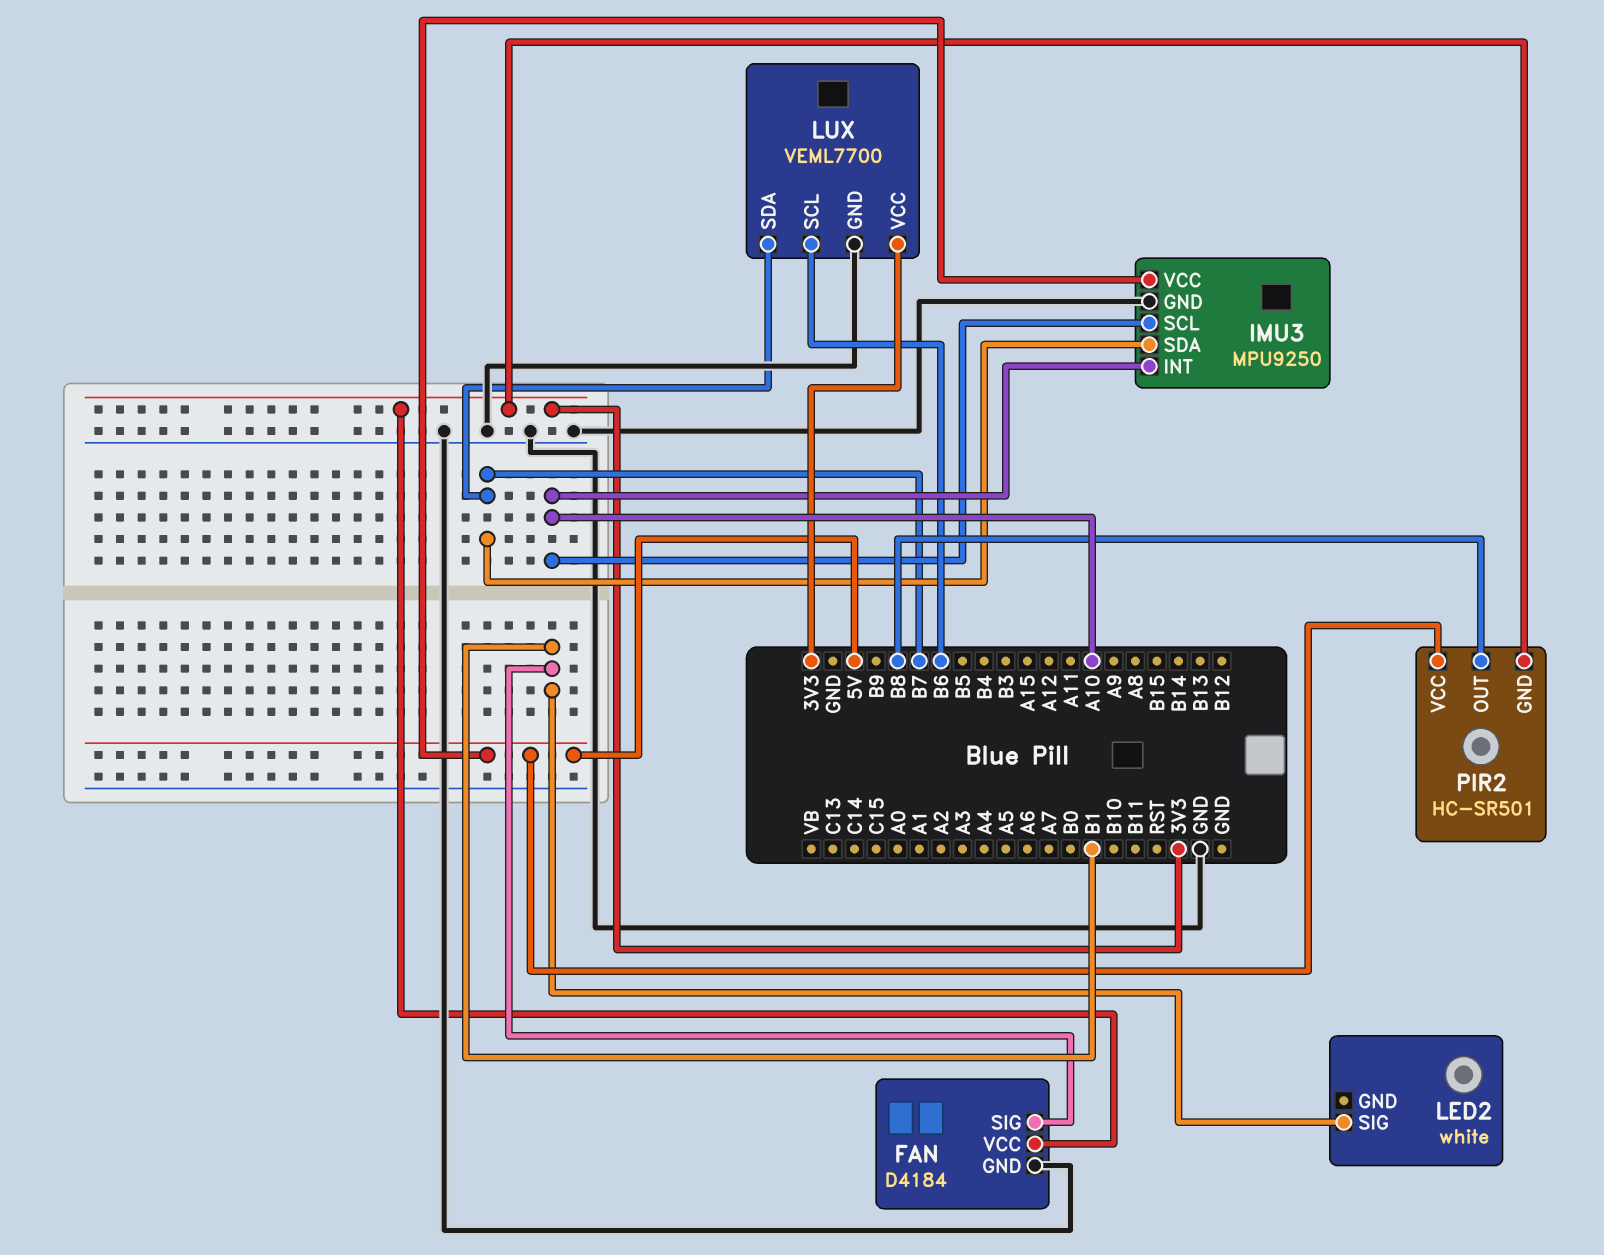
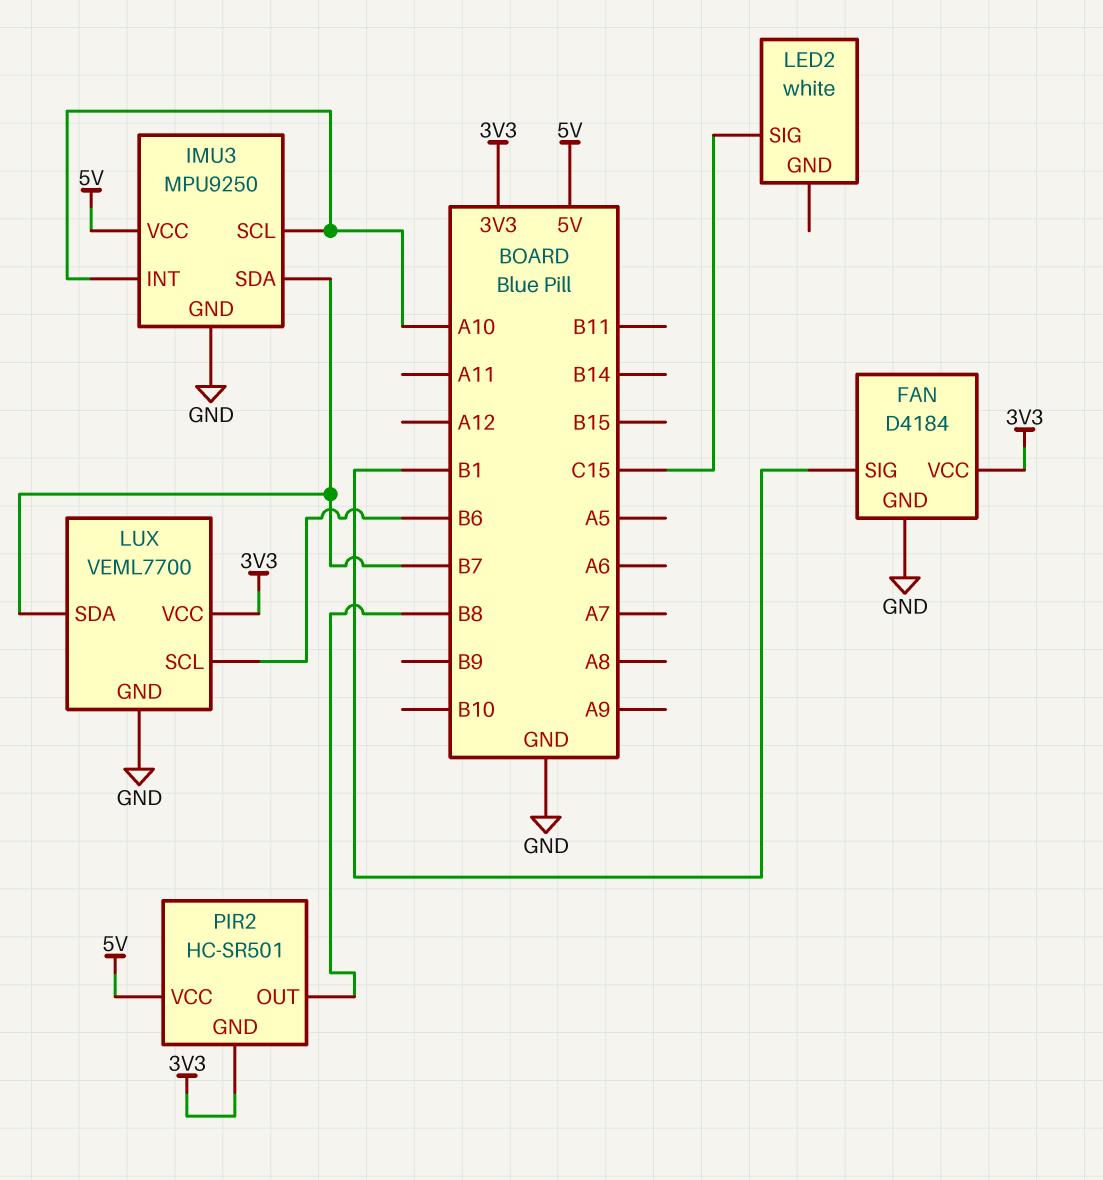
LED2 pin SIG: B1 -> C15

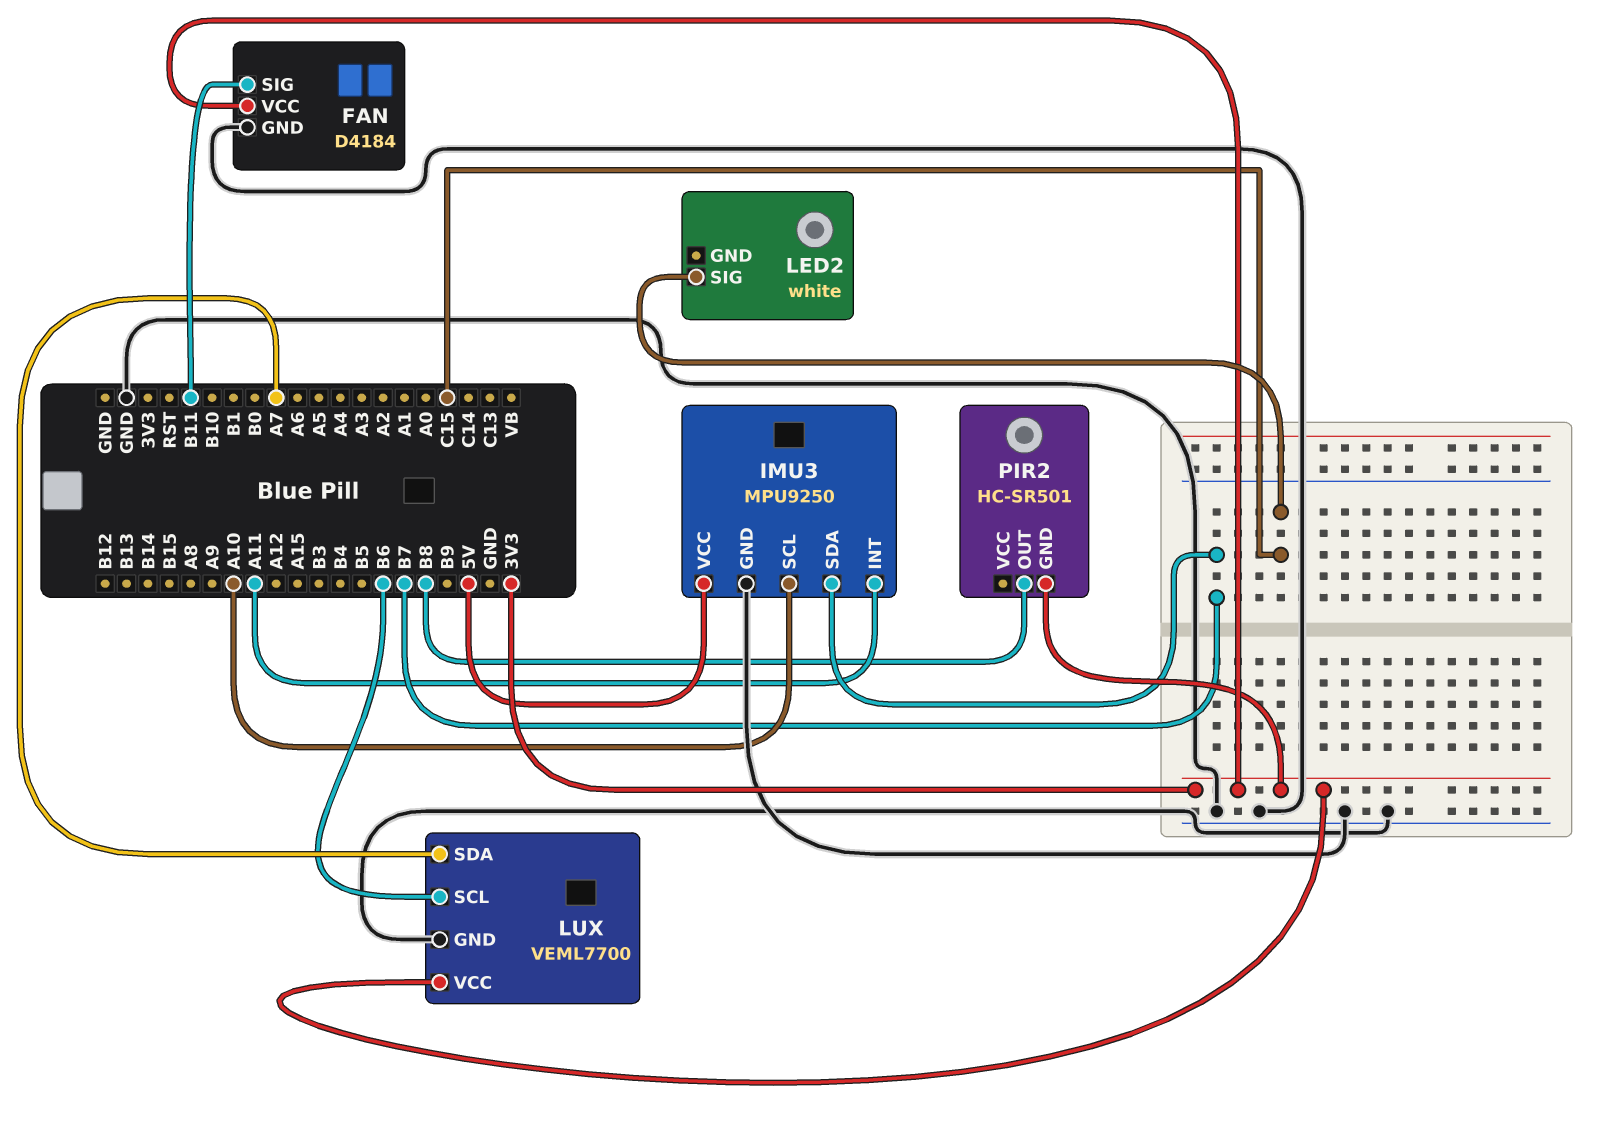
FAN pin SIG: B1 -> B11
IMU3 pin INT: A10 -> A11
LUX pin SDA: B7 -> A7
PIR2 pin VCC: 5V -> none

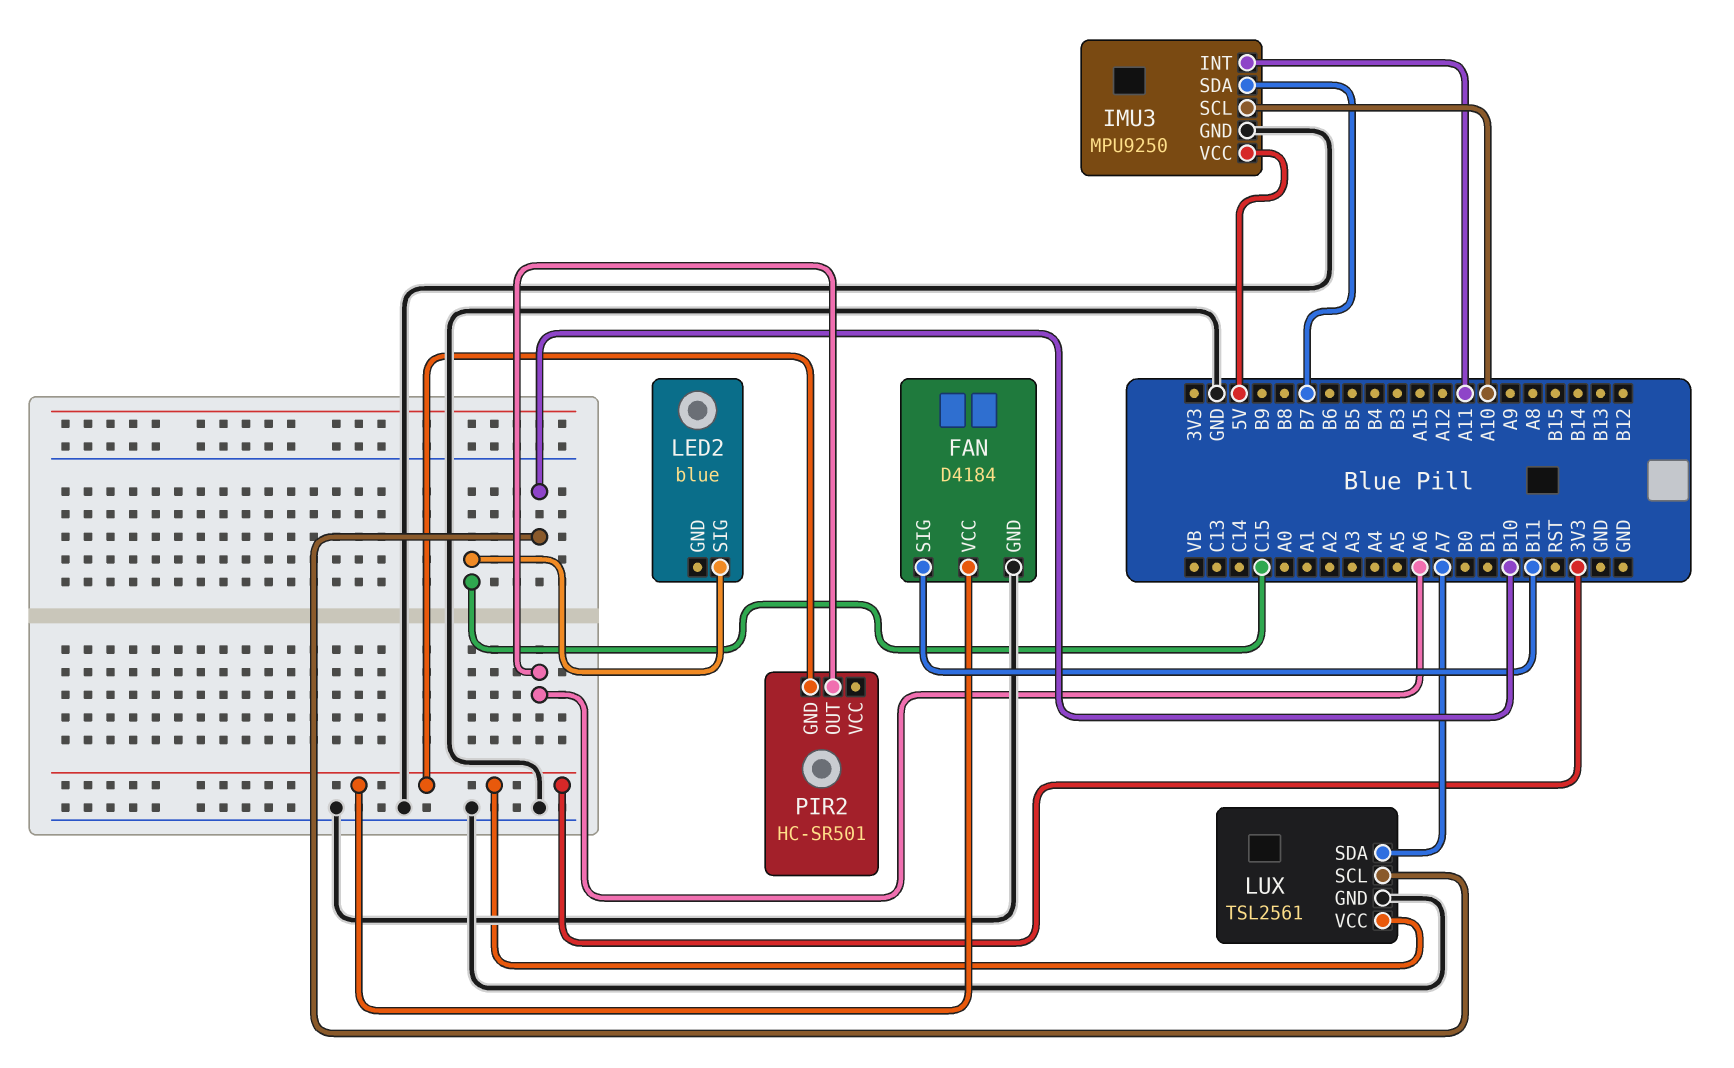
LED2: white -> blue
LUX: VEML7700 -> TSL2561
LUX pin SCL: B6 -> B10
PIR2 pin OUT: B8 -> A6

